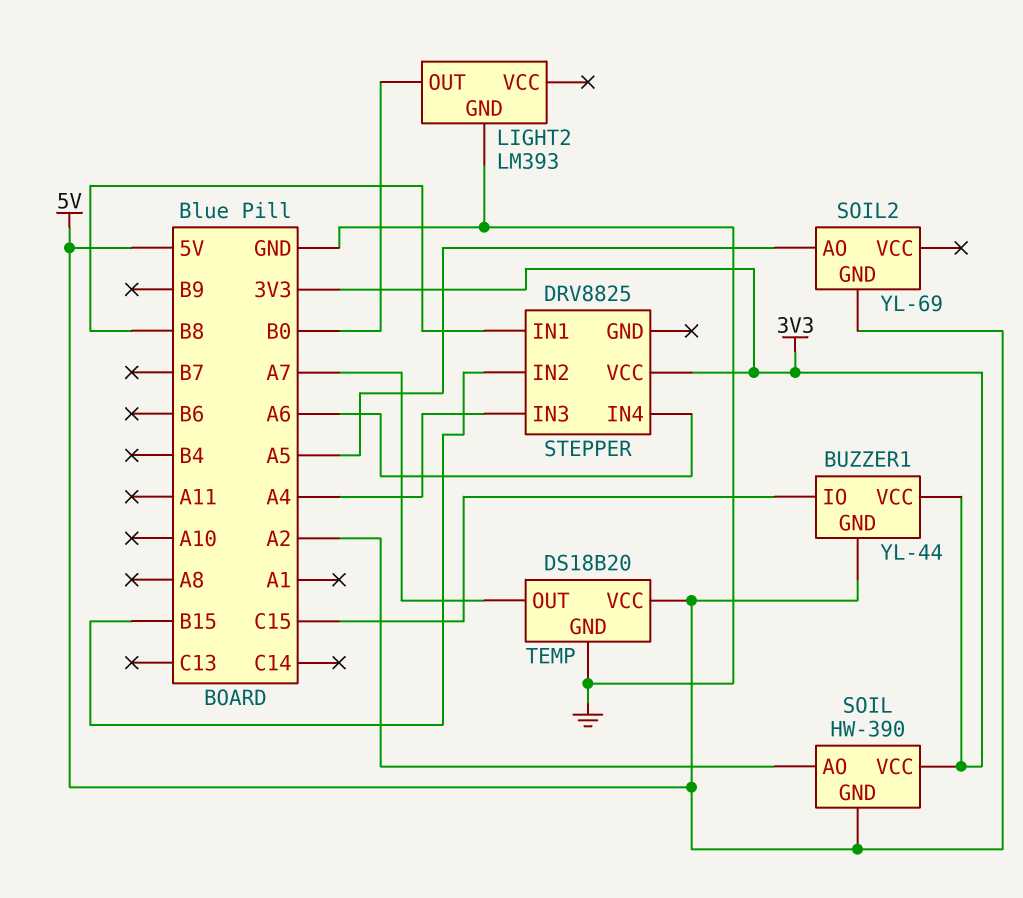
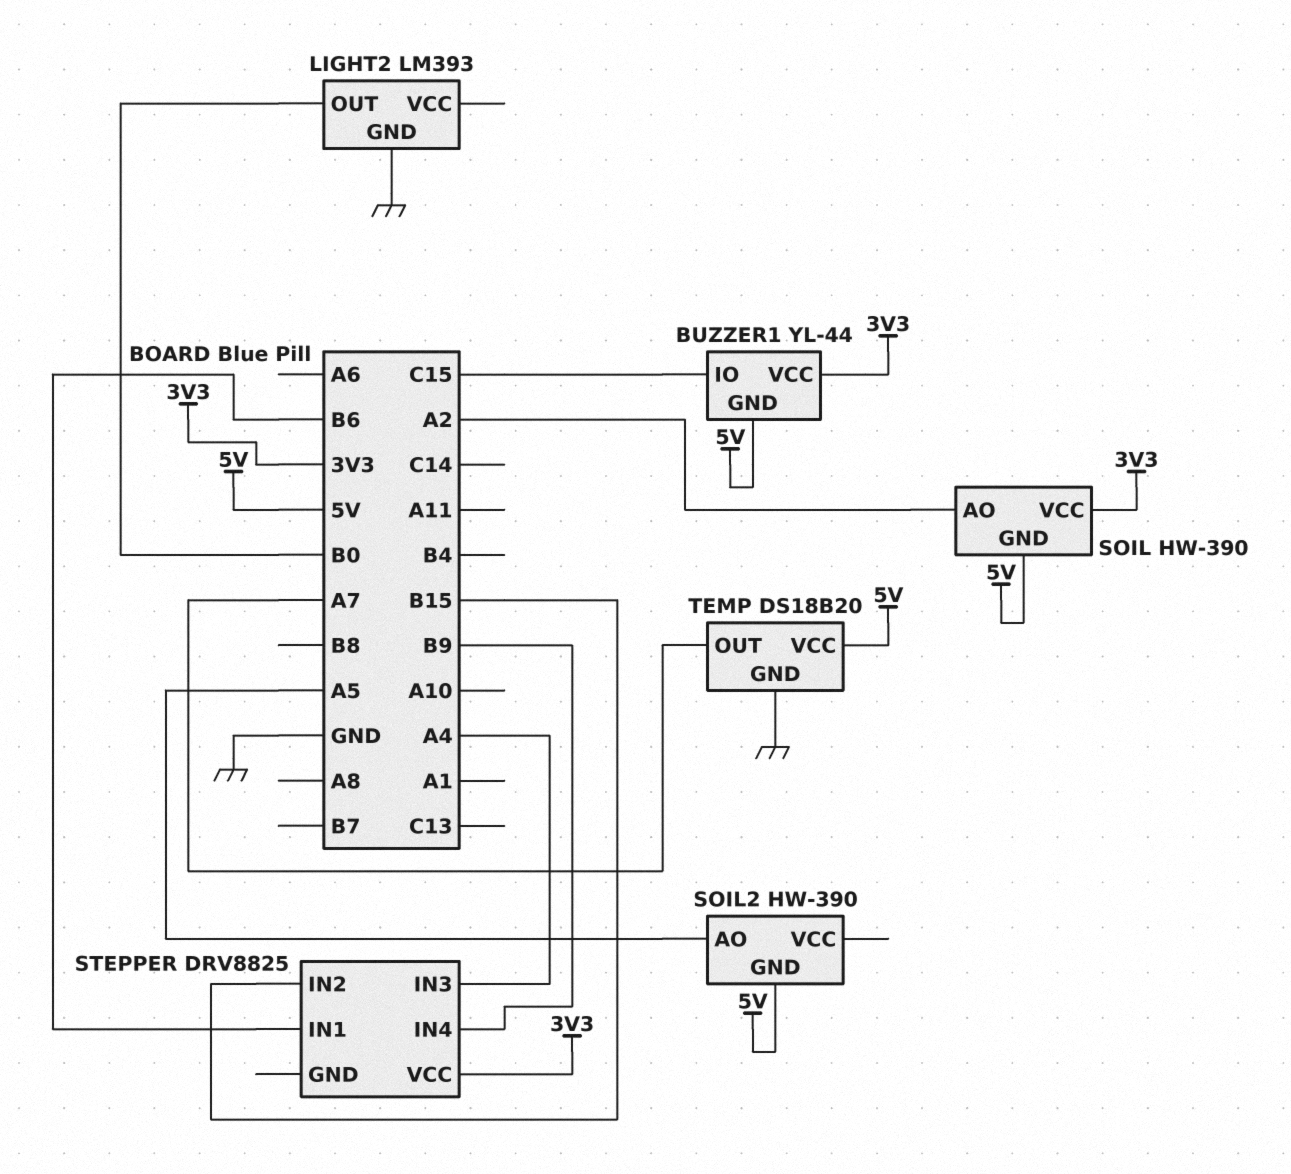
SOIL2: YL-69 -> HW-390
STEPPER pin IN1: B8 -> B6
STEPPER pin IN4: A6 -> B9

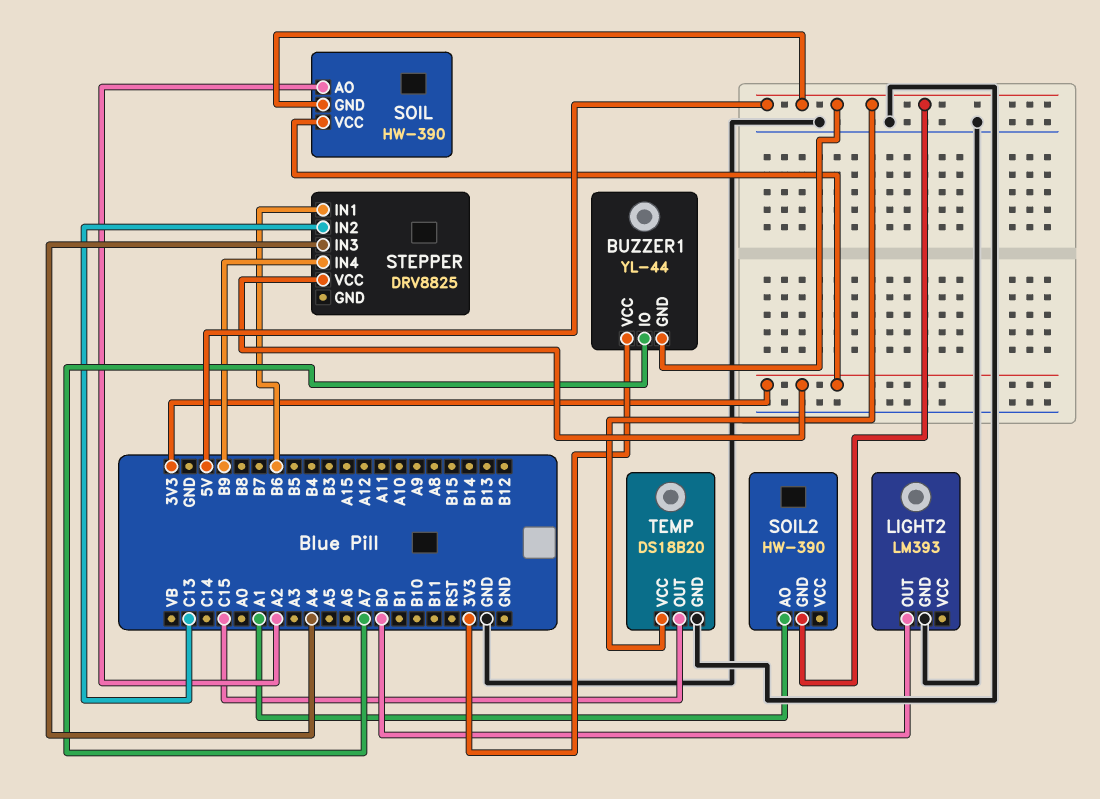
BUZZER1 pin IO: C15 -> A7
SOIL2 pin AO: A5 -> A1
STEPPER pin IN2: B15 -> C13
TEMP pin OUT: A7 -> C15

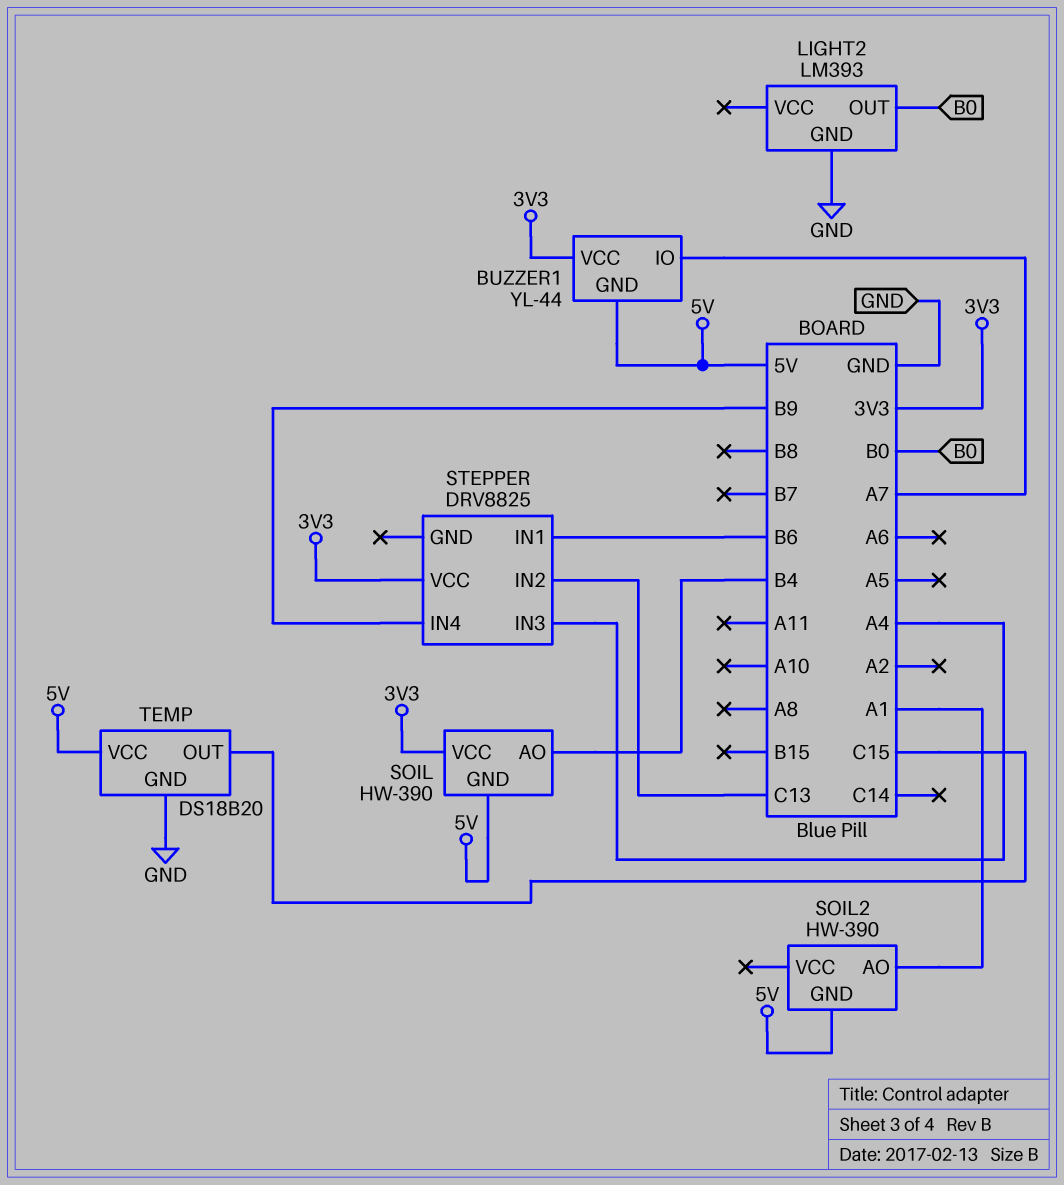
SOIL pin AO: A2 -> B4

